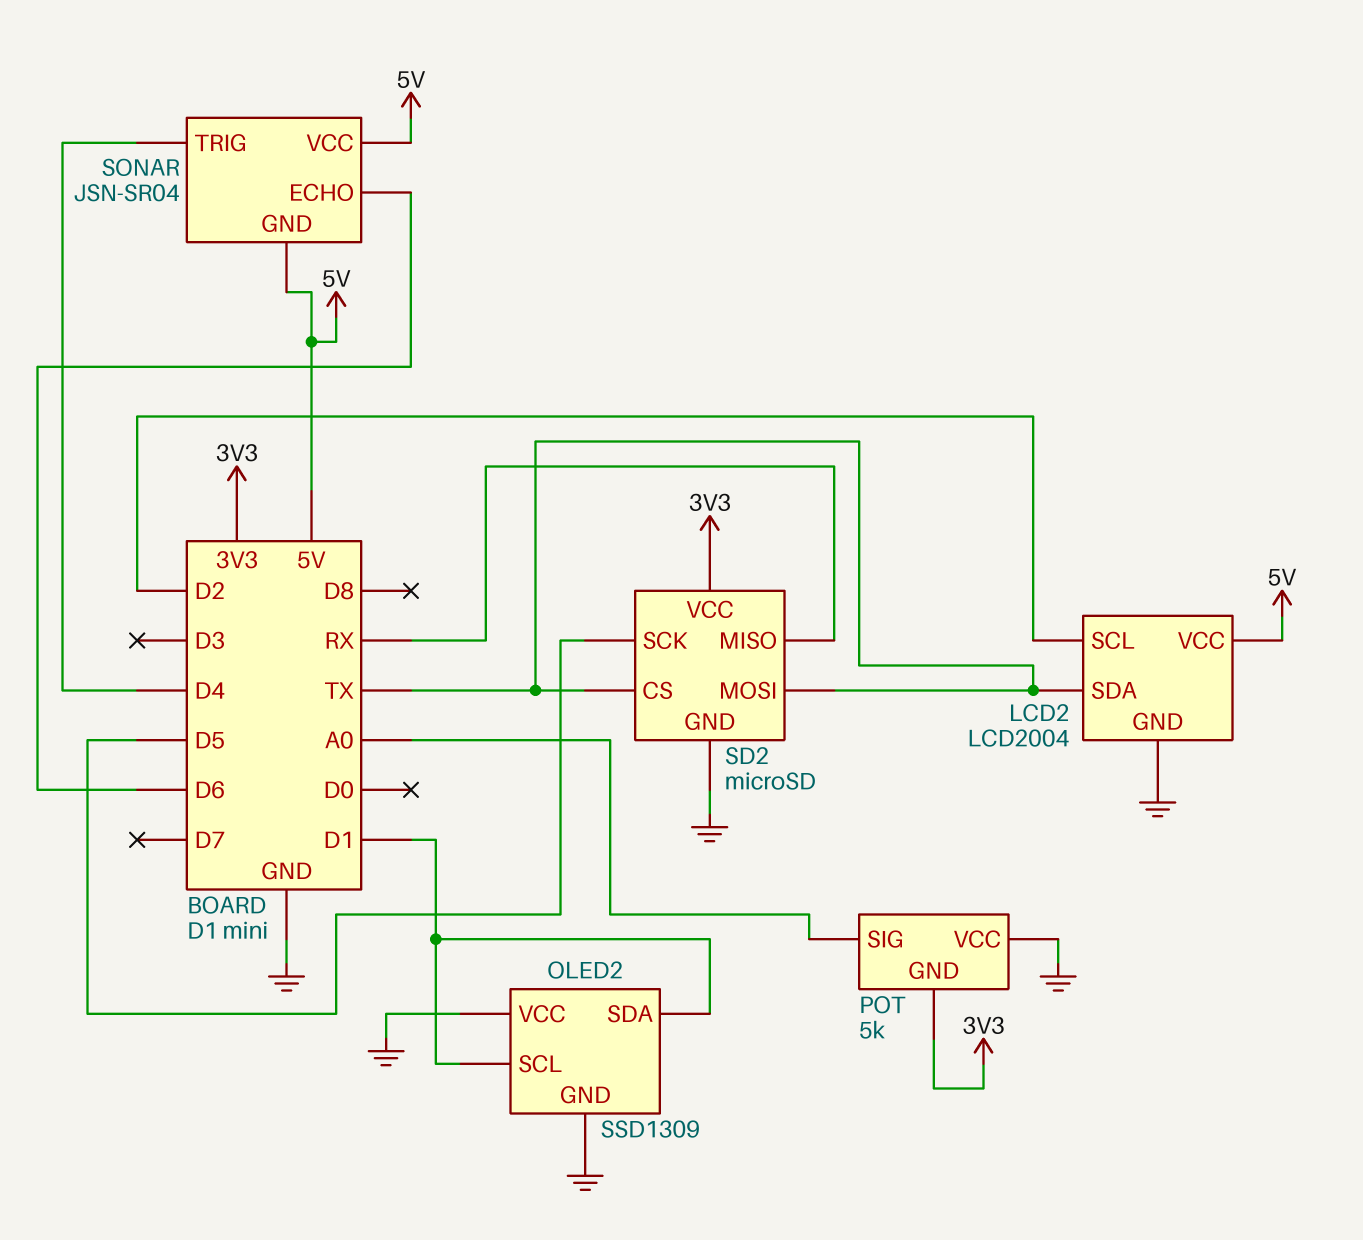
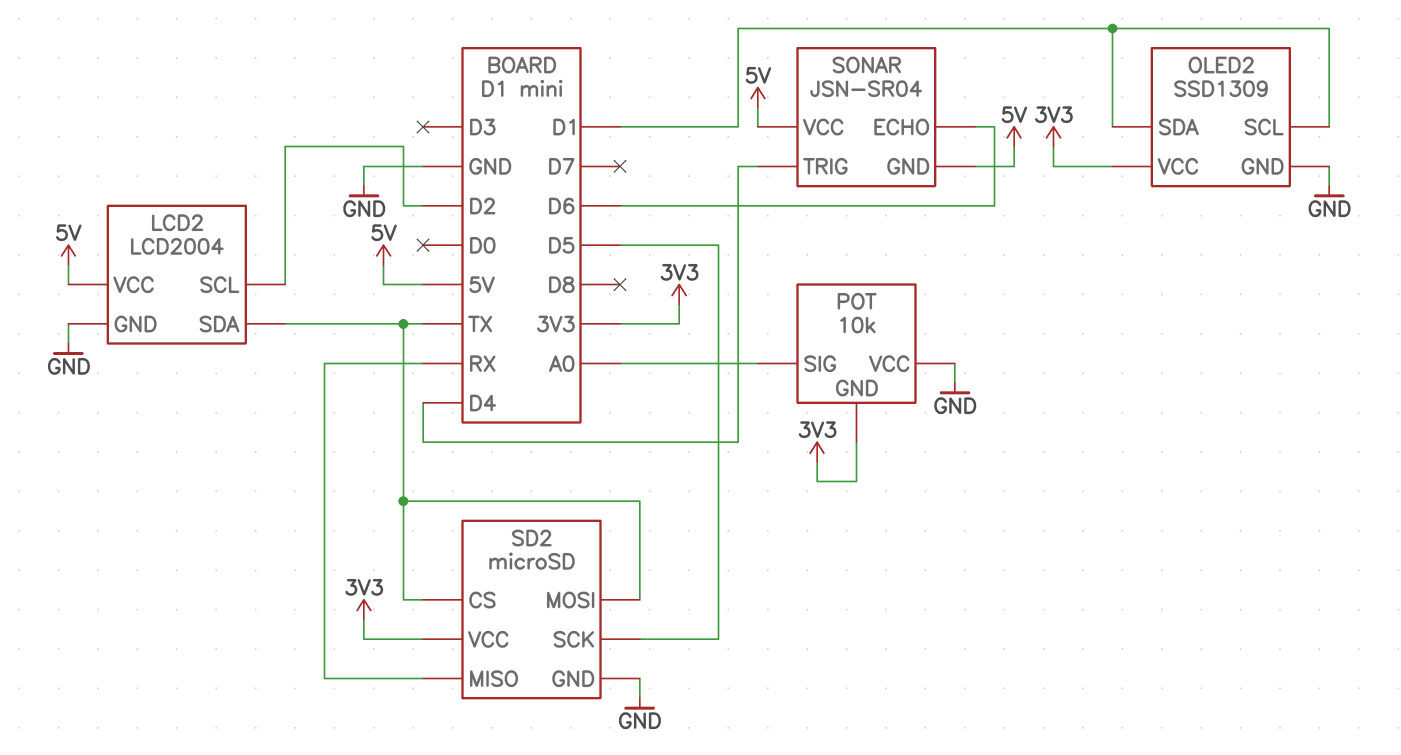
OLED2 pin VCC: GND -> 3V3
POT: 5k -> 10k

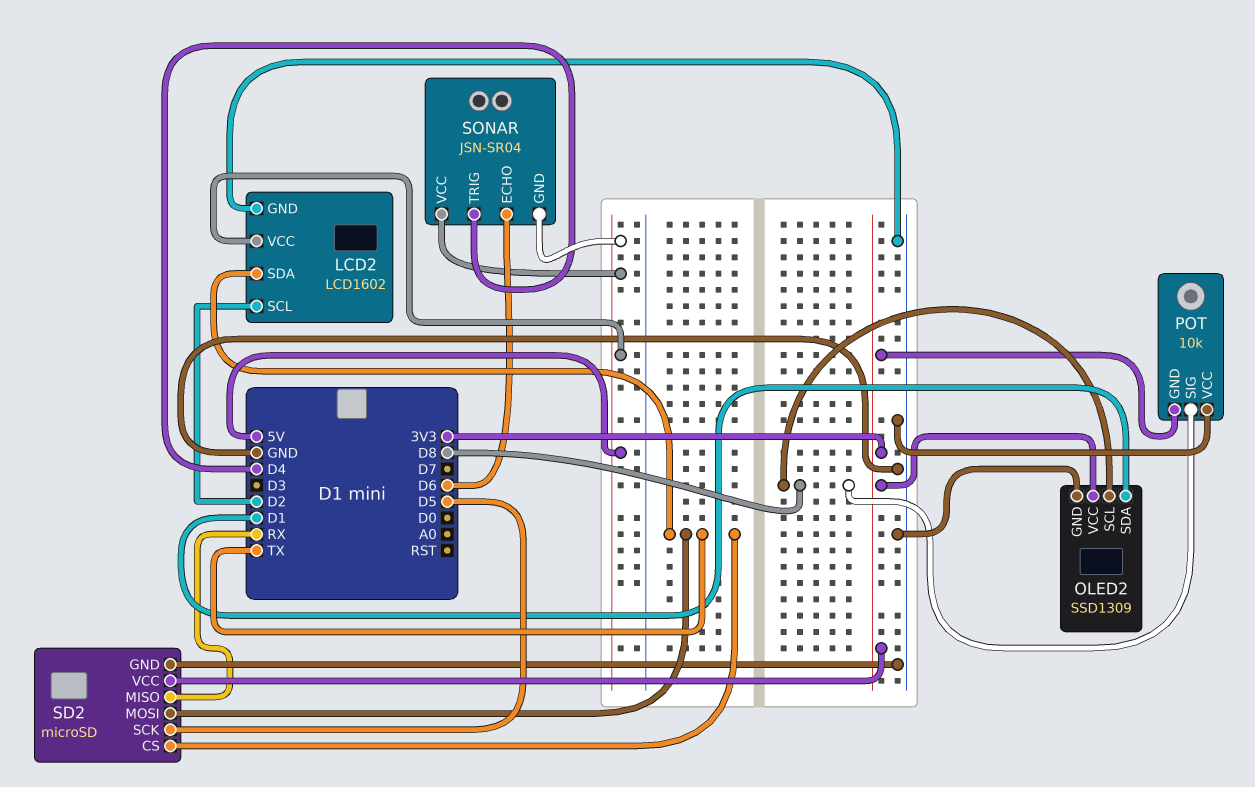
LCD2: LCD2004 -> LCD1602
OLED2 pin SCL: D1 -> D8
POT pin SIG: A0 -> D8

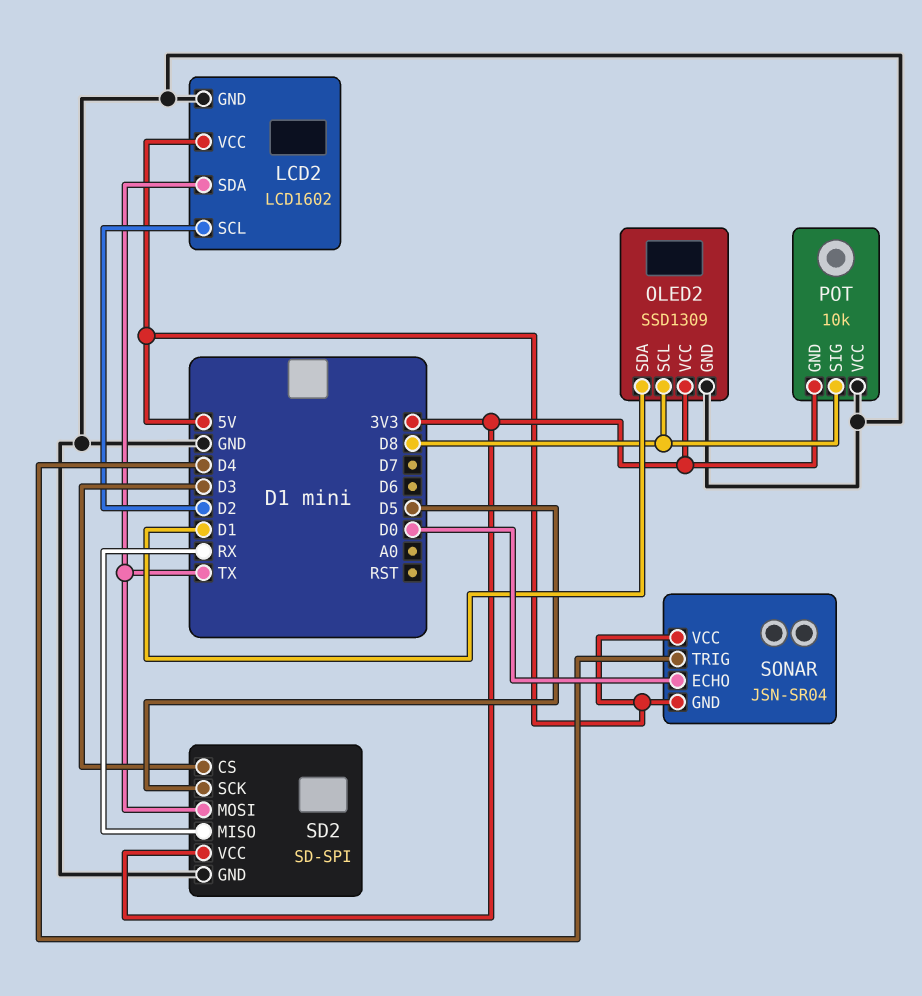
SD2: microSD -> SD-SPI
SD2 pin CS: TX -> D3
SONAR pin ECHO: D6 -> D0

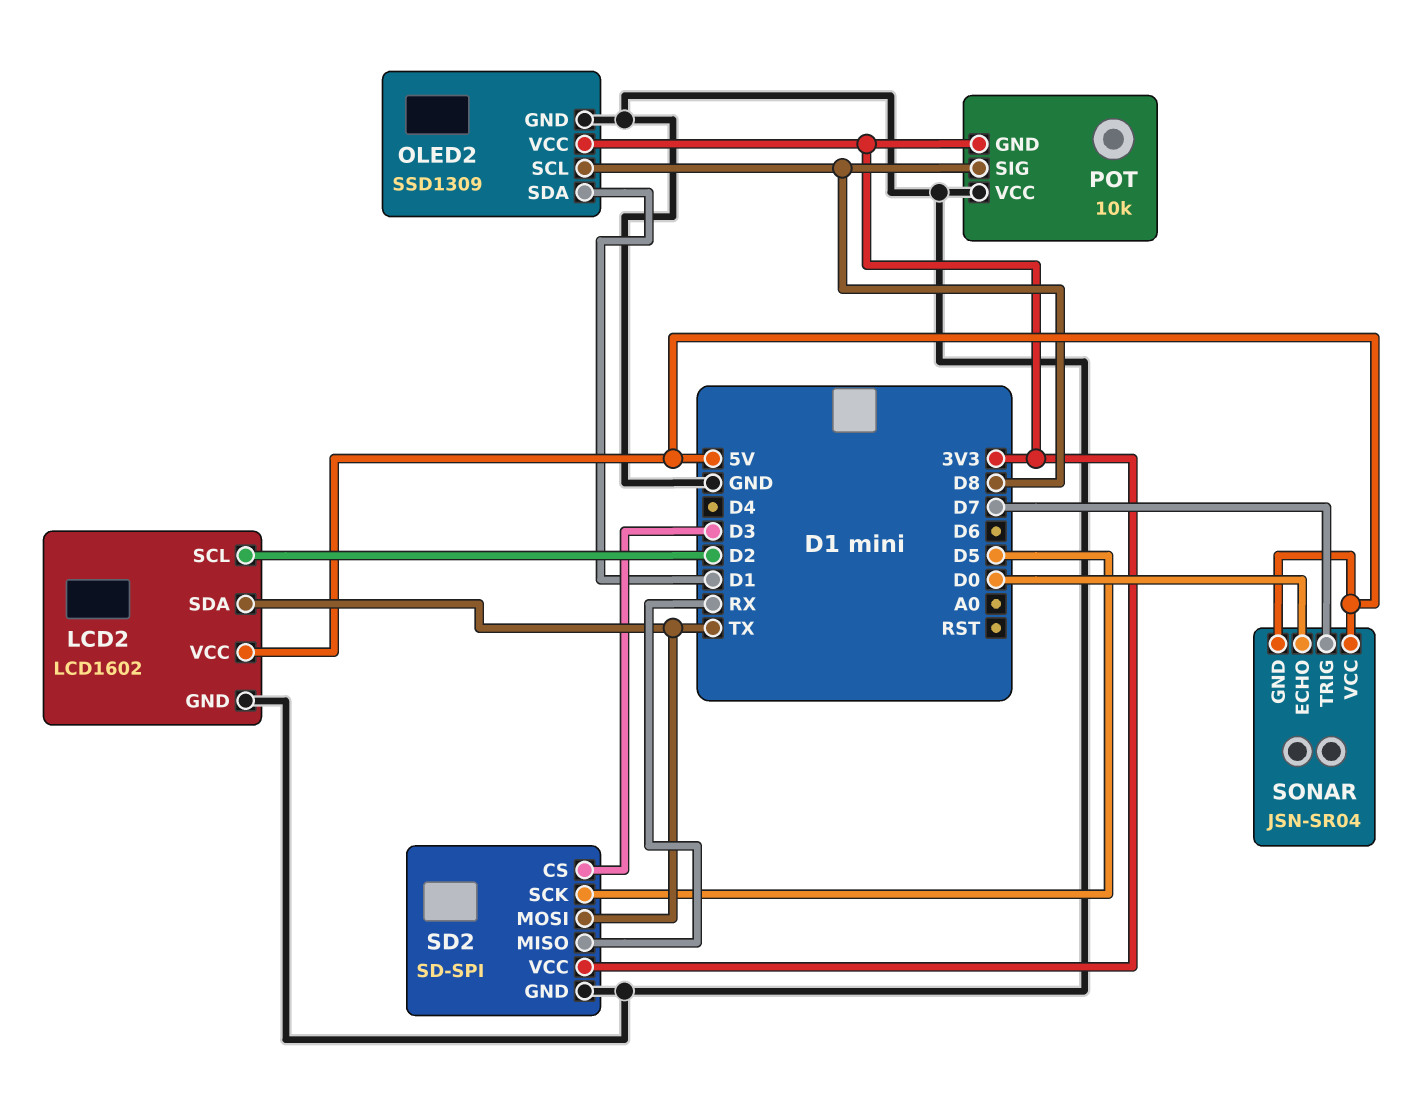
SONAR pin TRIG: D4 -> D7

